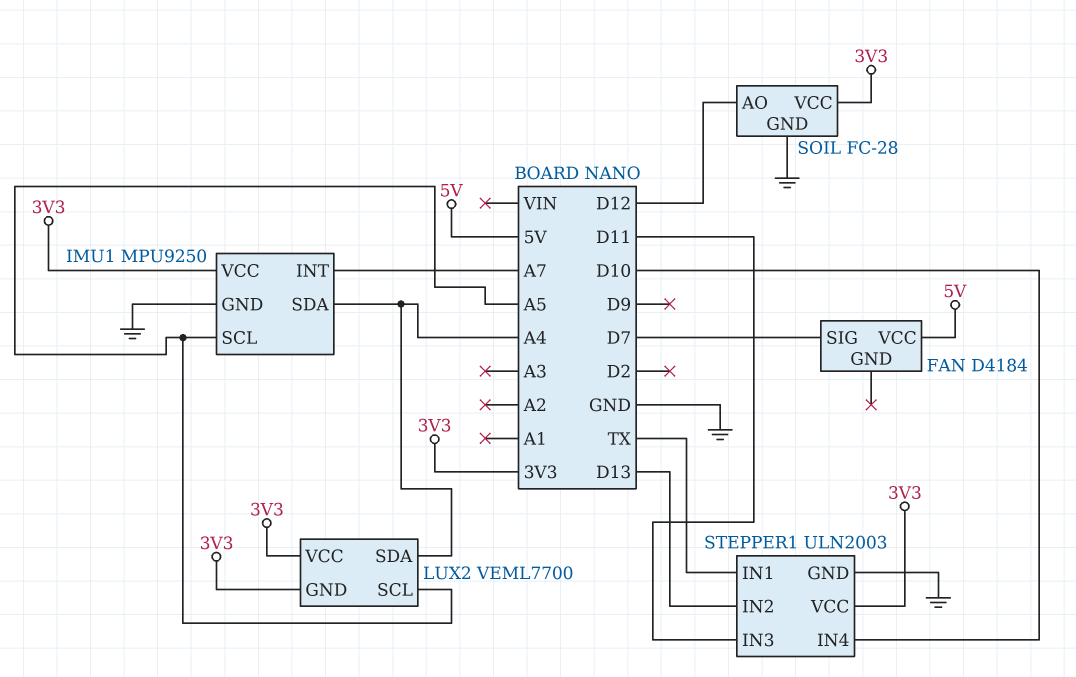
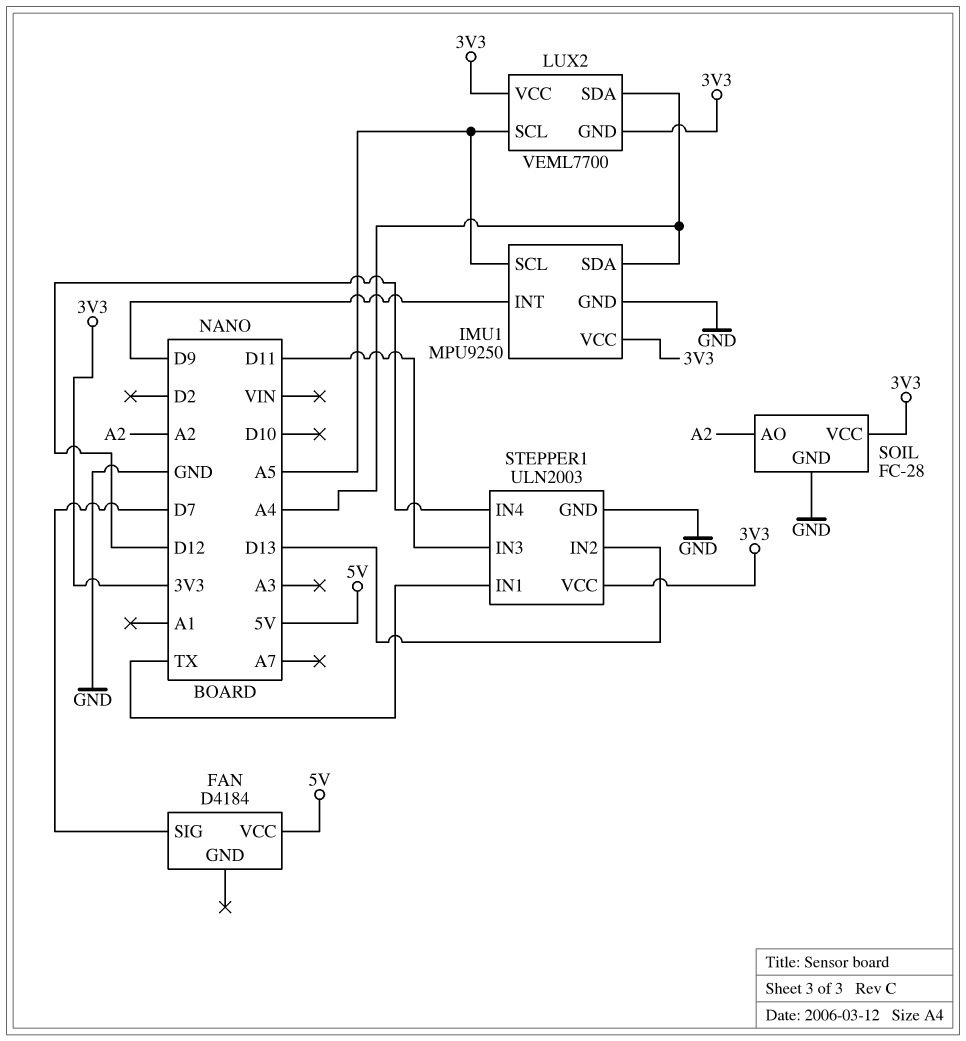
IMU1 pin INT: A7 -> D9
SOIL pin AO: D12 -> A2
STEPPER1 pin IN4: D10 -> D12

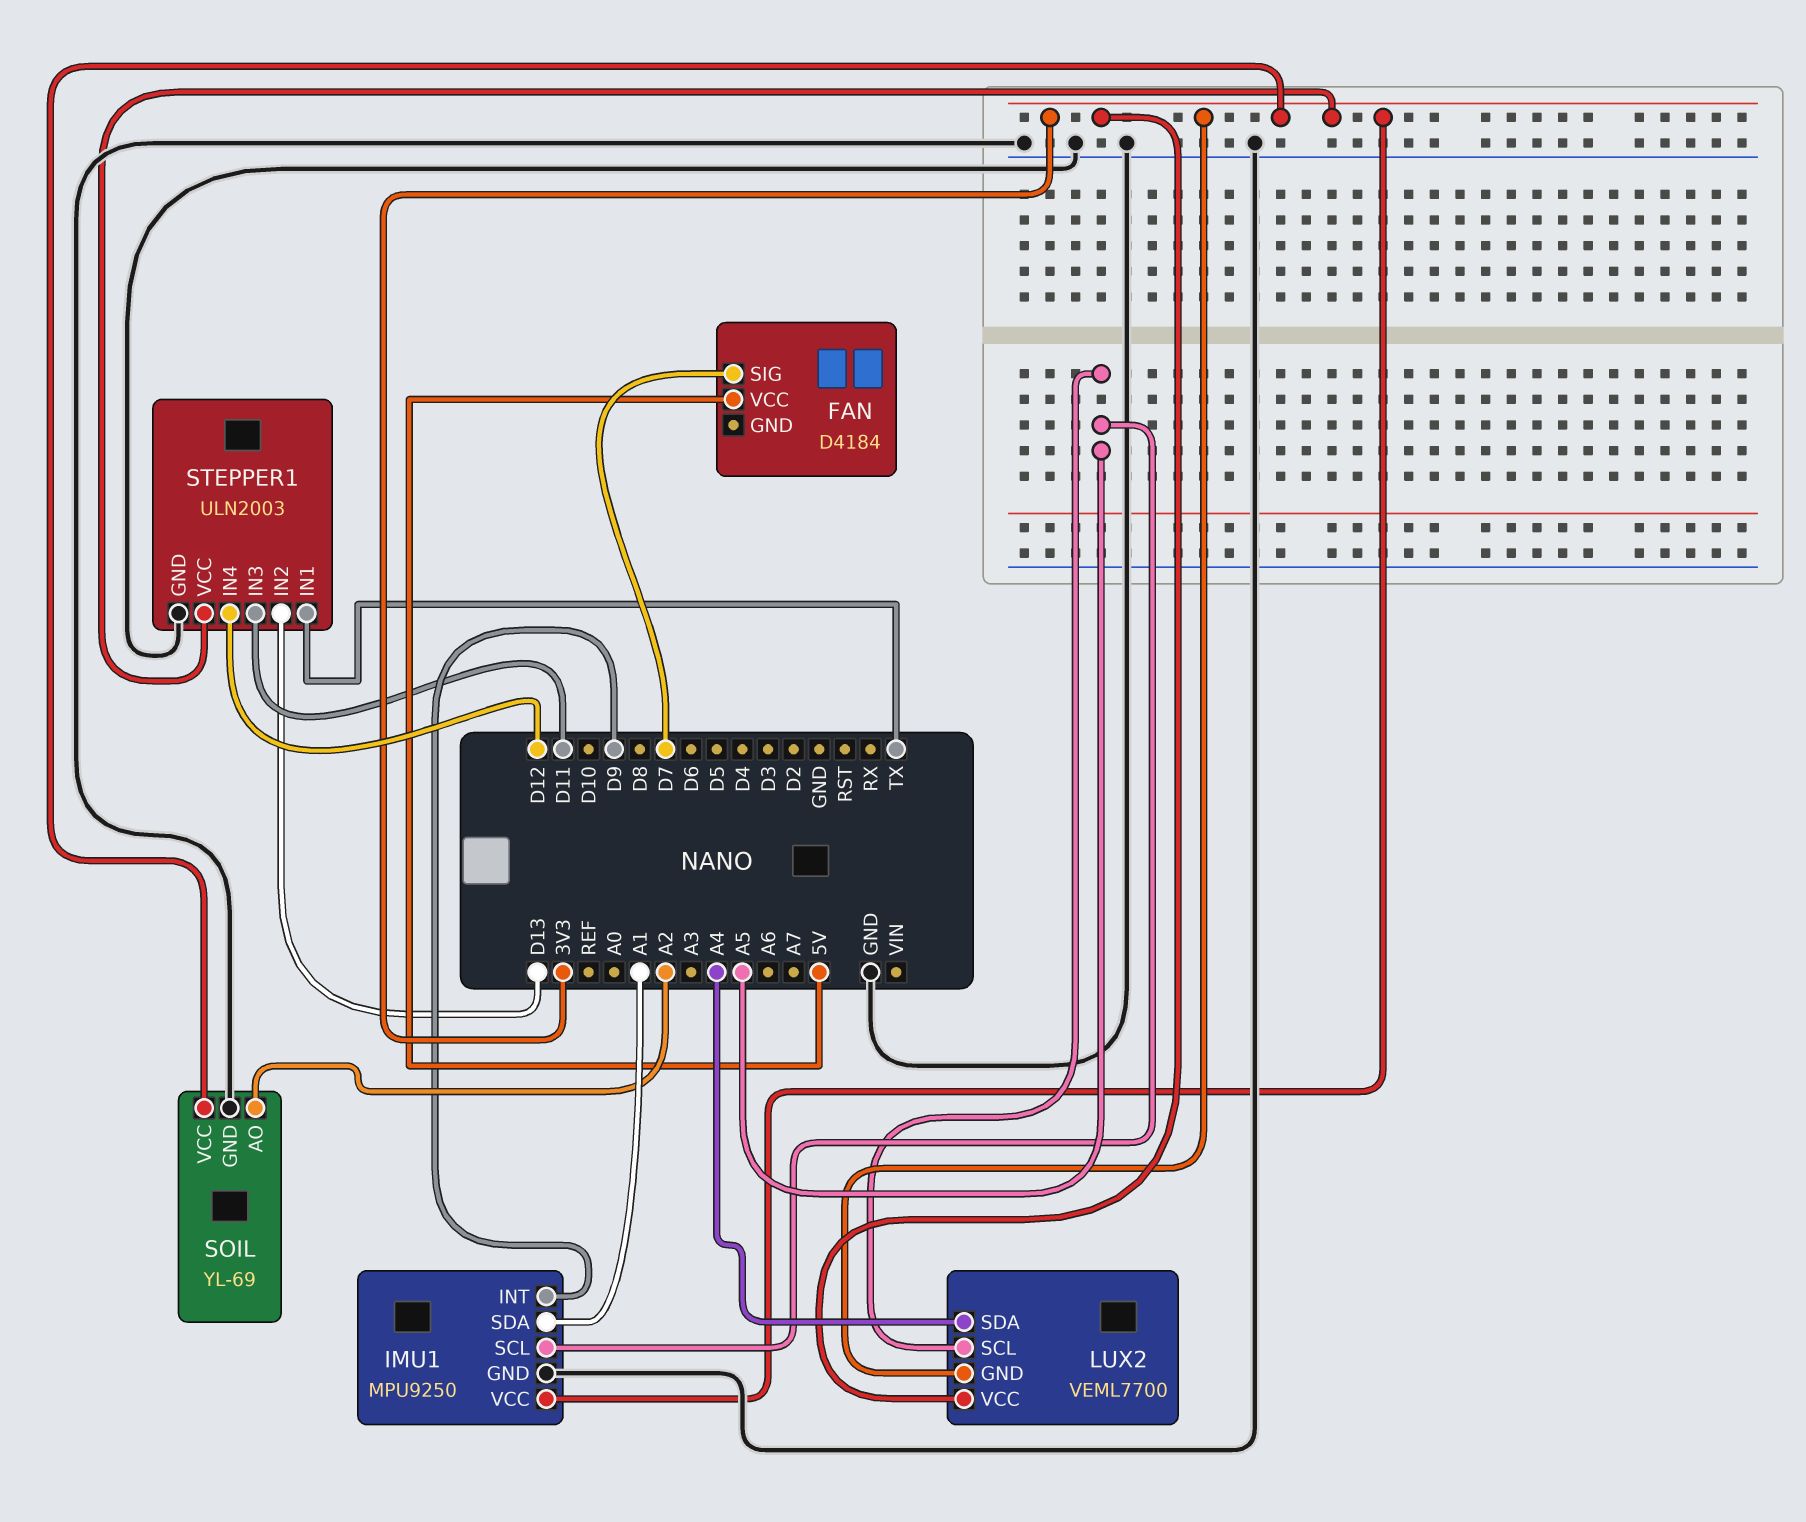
IMU1 pin SDA: A4 -> A1
SOIL: FC-28 -> YL-69

